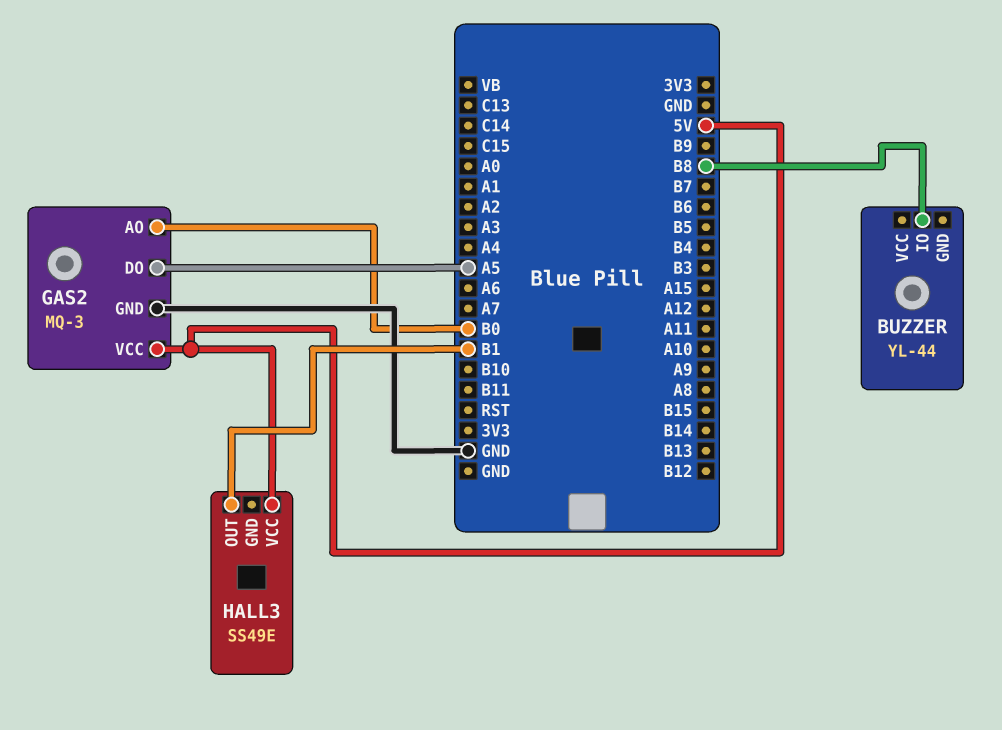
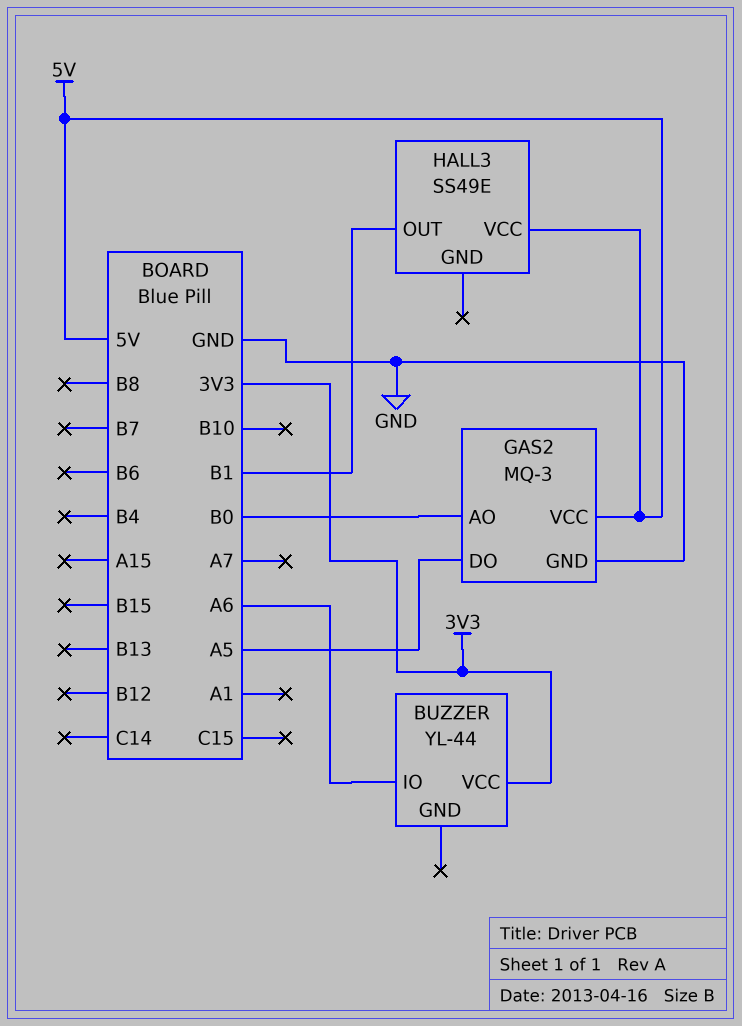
BUZZER pin IO: B8 -> A6
BUZZER pin VCC: none -> 3V3

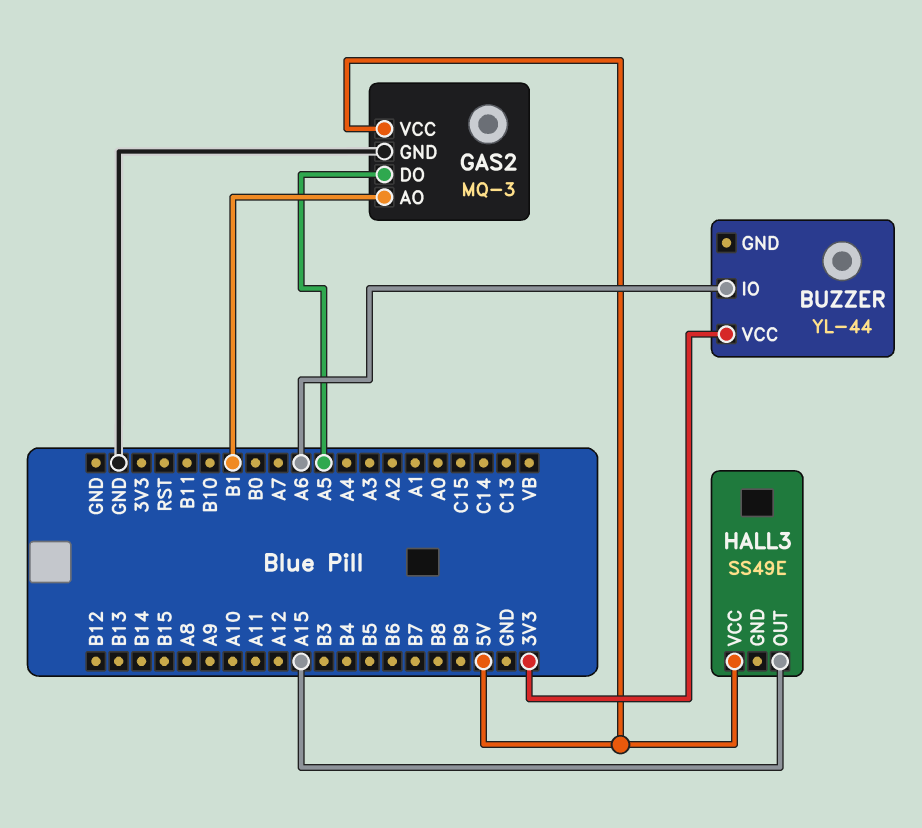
GAS2 pin AO: B0 -> B1
HALL3 pin OUT: B1 -> A15

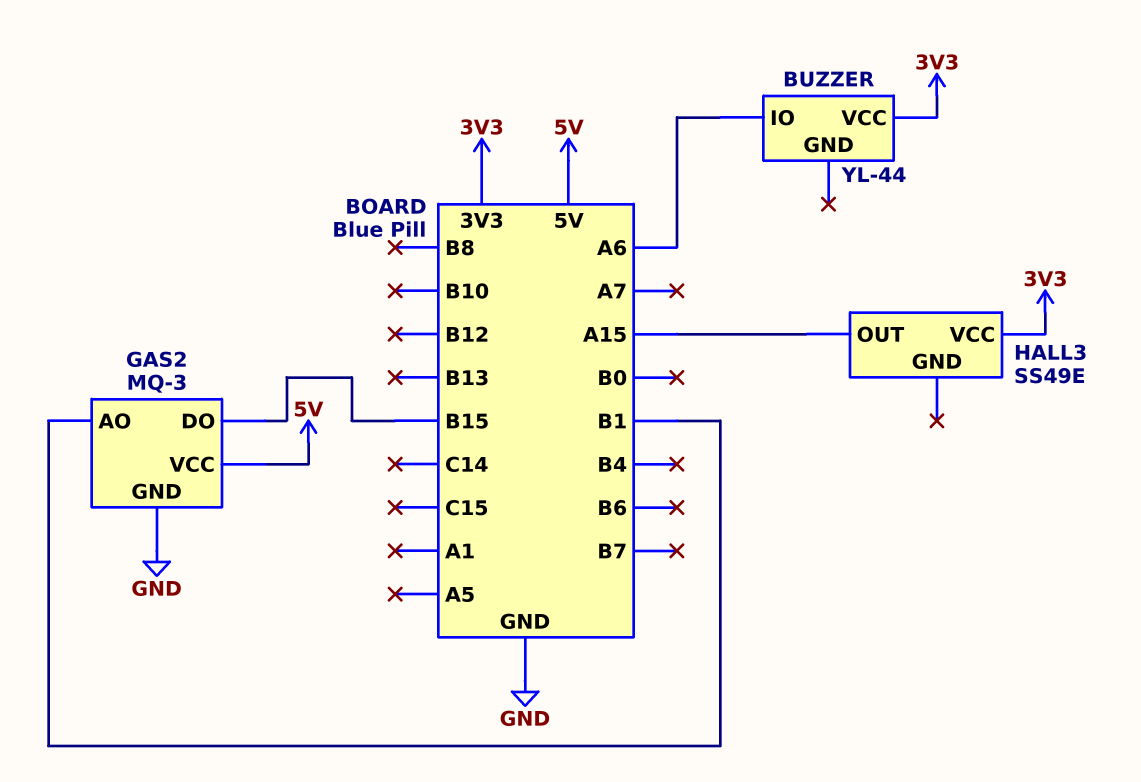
GAS2 pin DO: A5 -> B15
HALL3 pin VCC: 5V -> 3V3

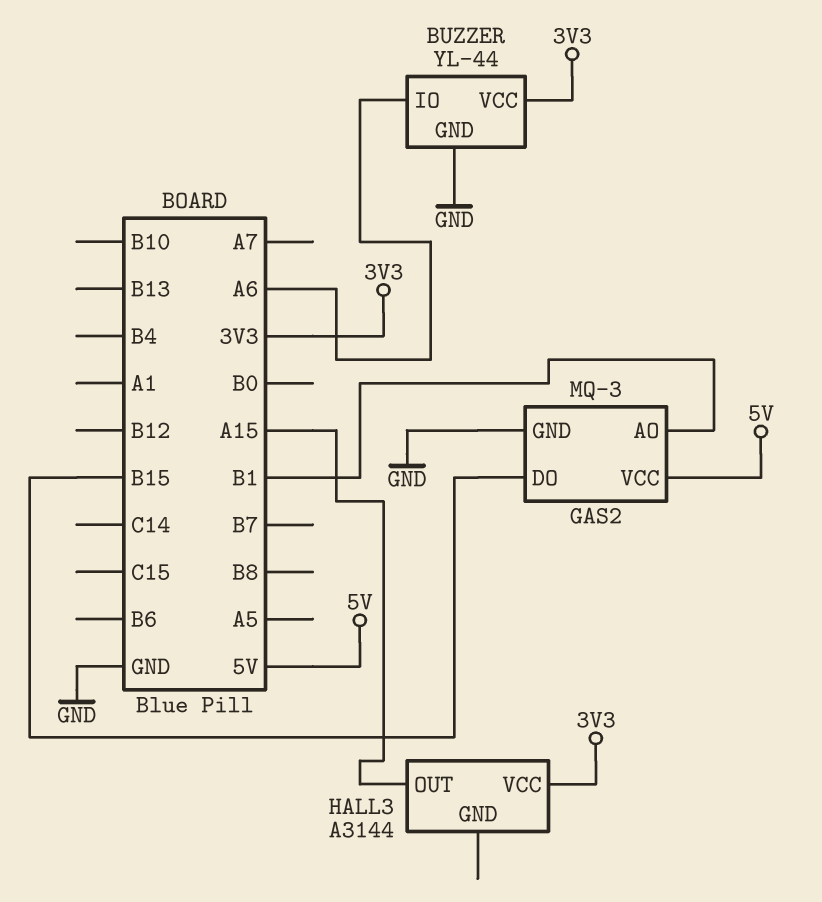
BUZZER pin GND: none -> GND
HALL3: SS49E -> A3144

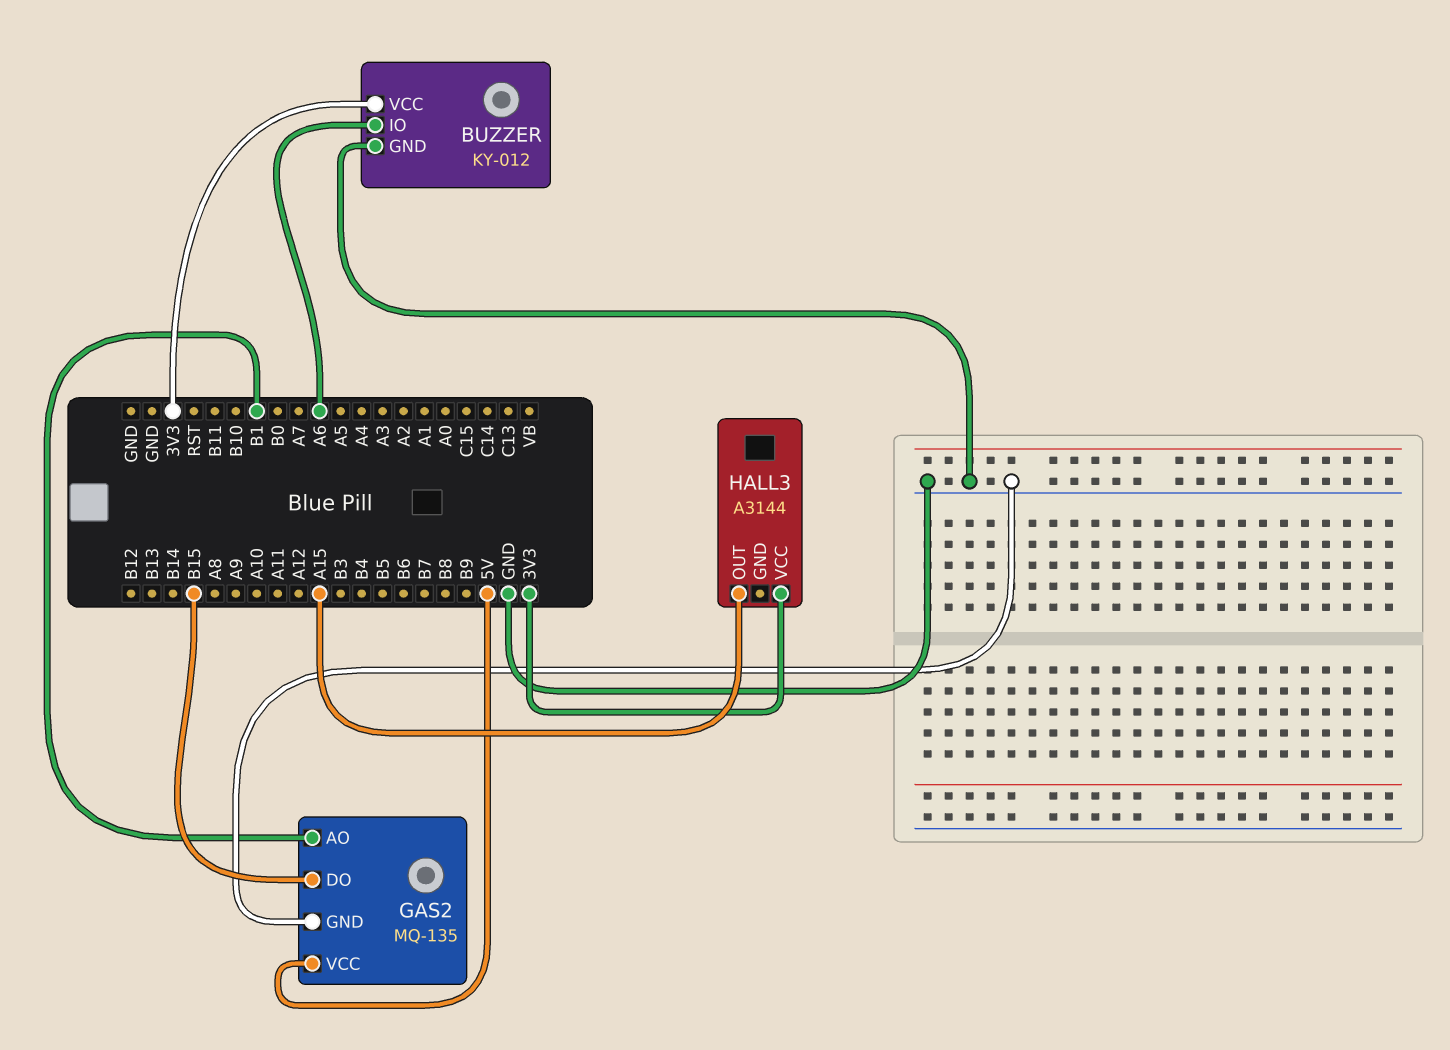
BUZZER: YL-44 -> KY-012
GAS2: MQ-3 -> MQ-135

